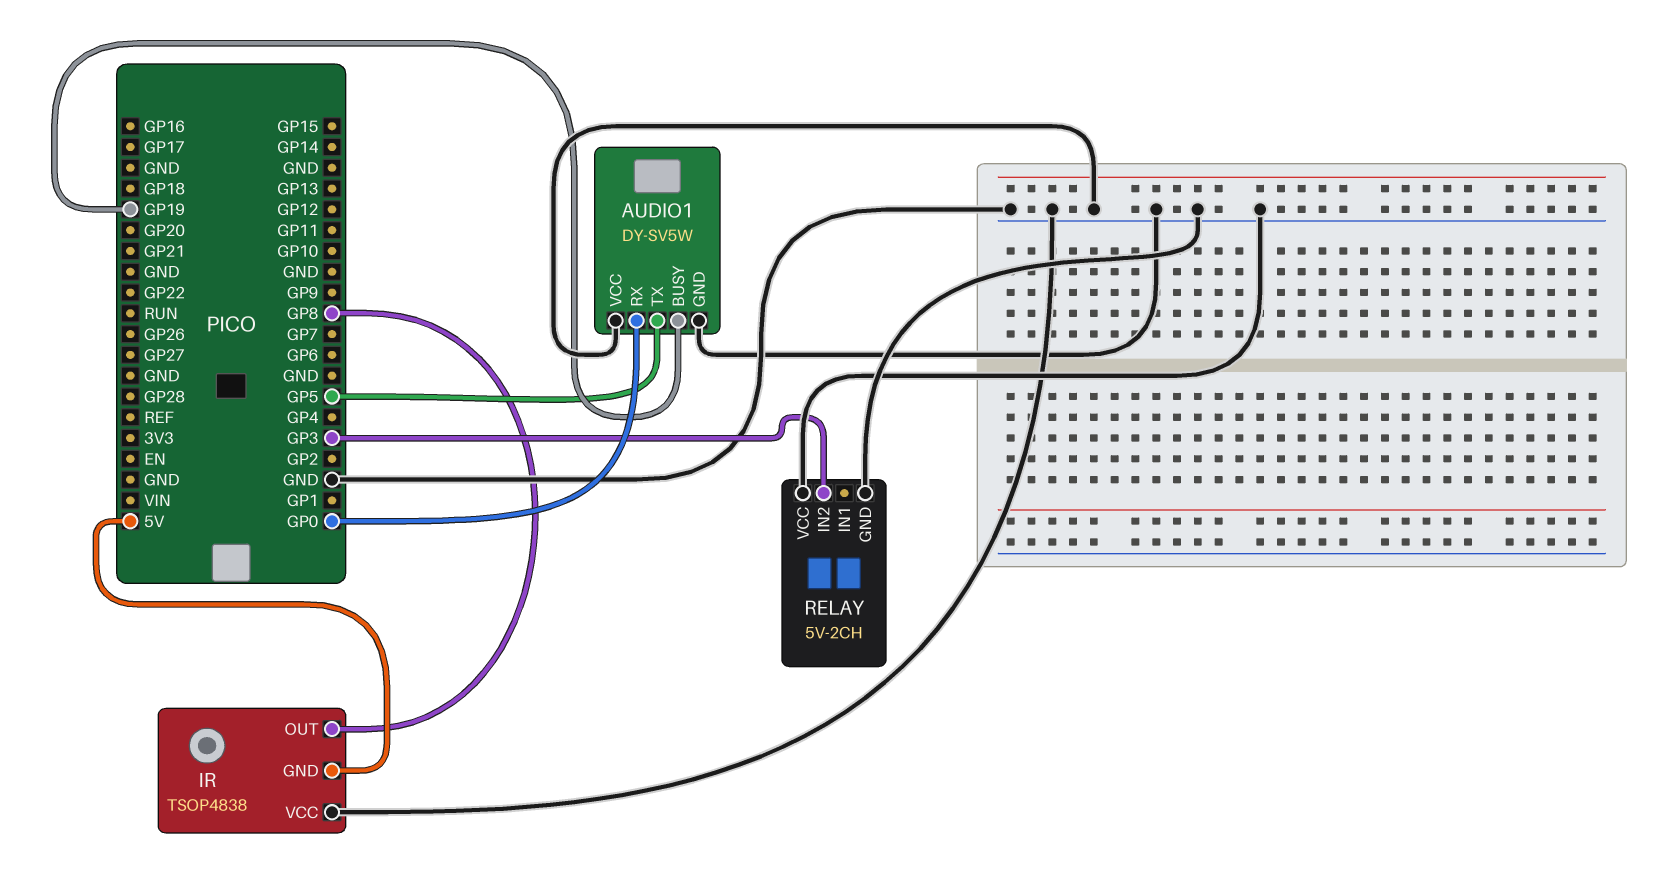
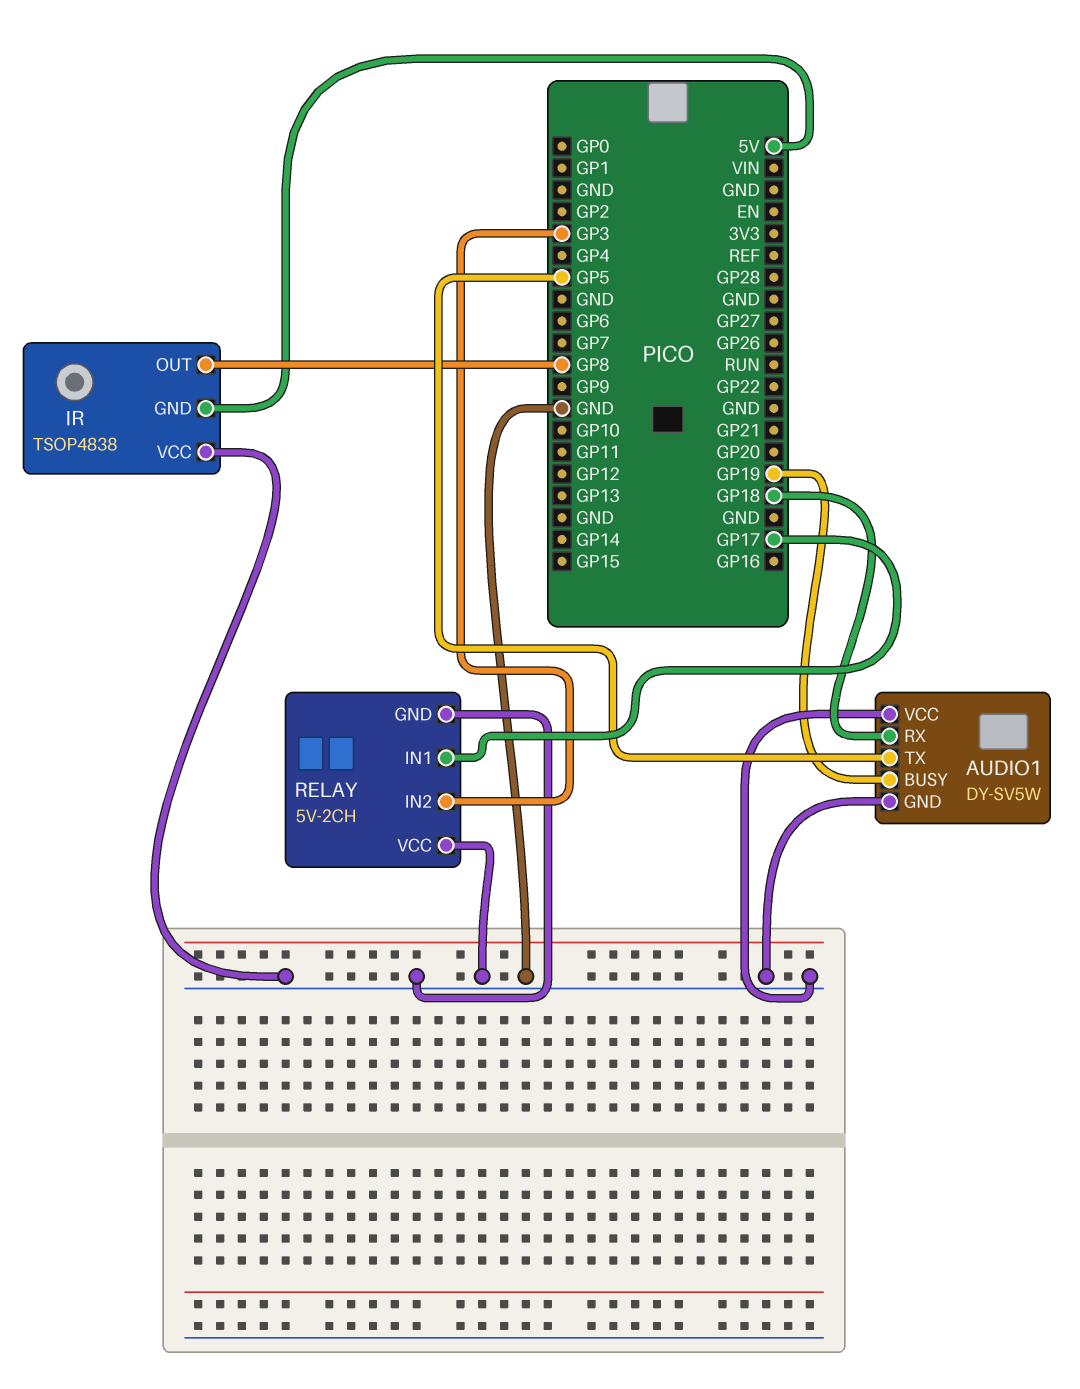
AUDIO1 pin RX: GP0 -> GP18
RELAY pin IN1: none -> GP17

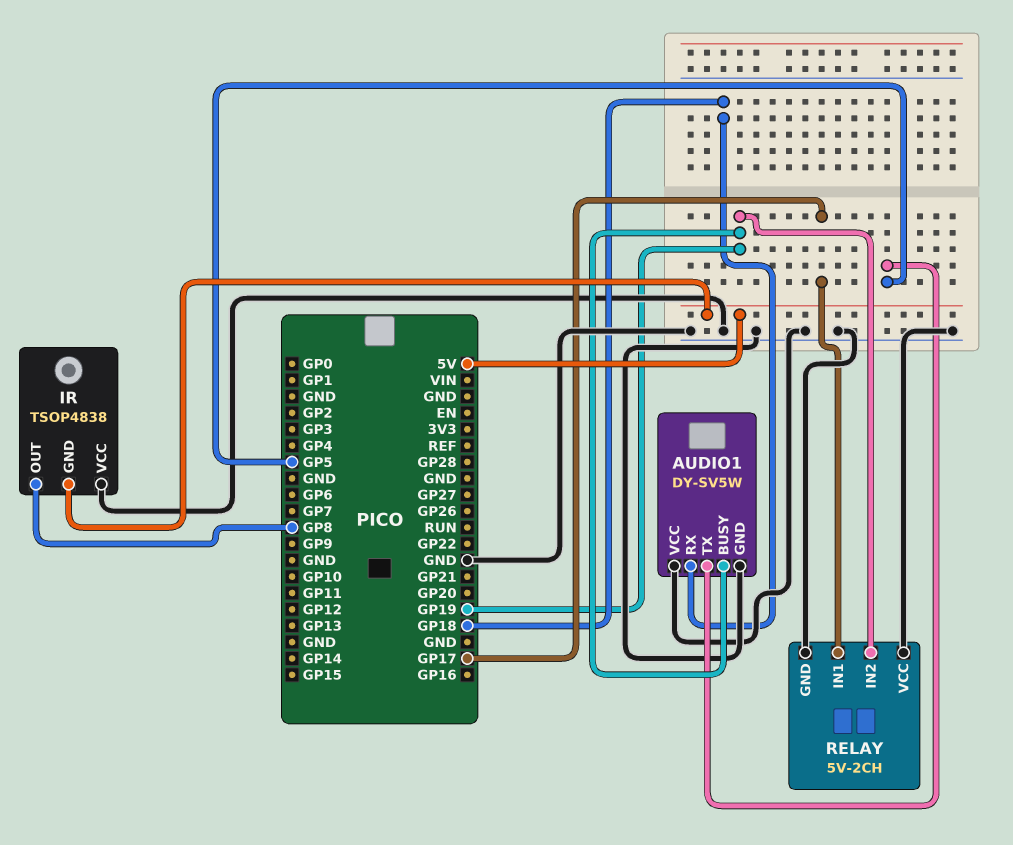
RELAY pin IN2: GP3 -> GP19

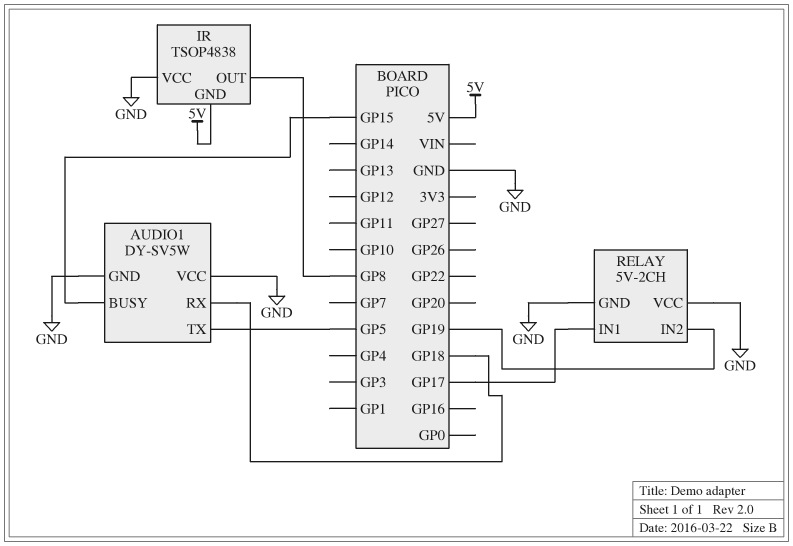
AUDIO1 pin BUSY: GP19 -> GP15

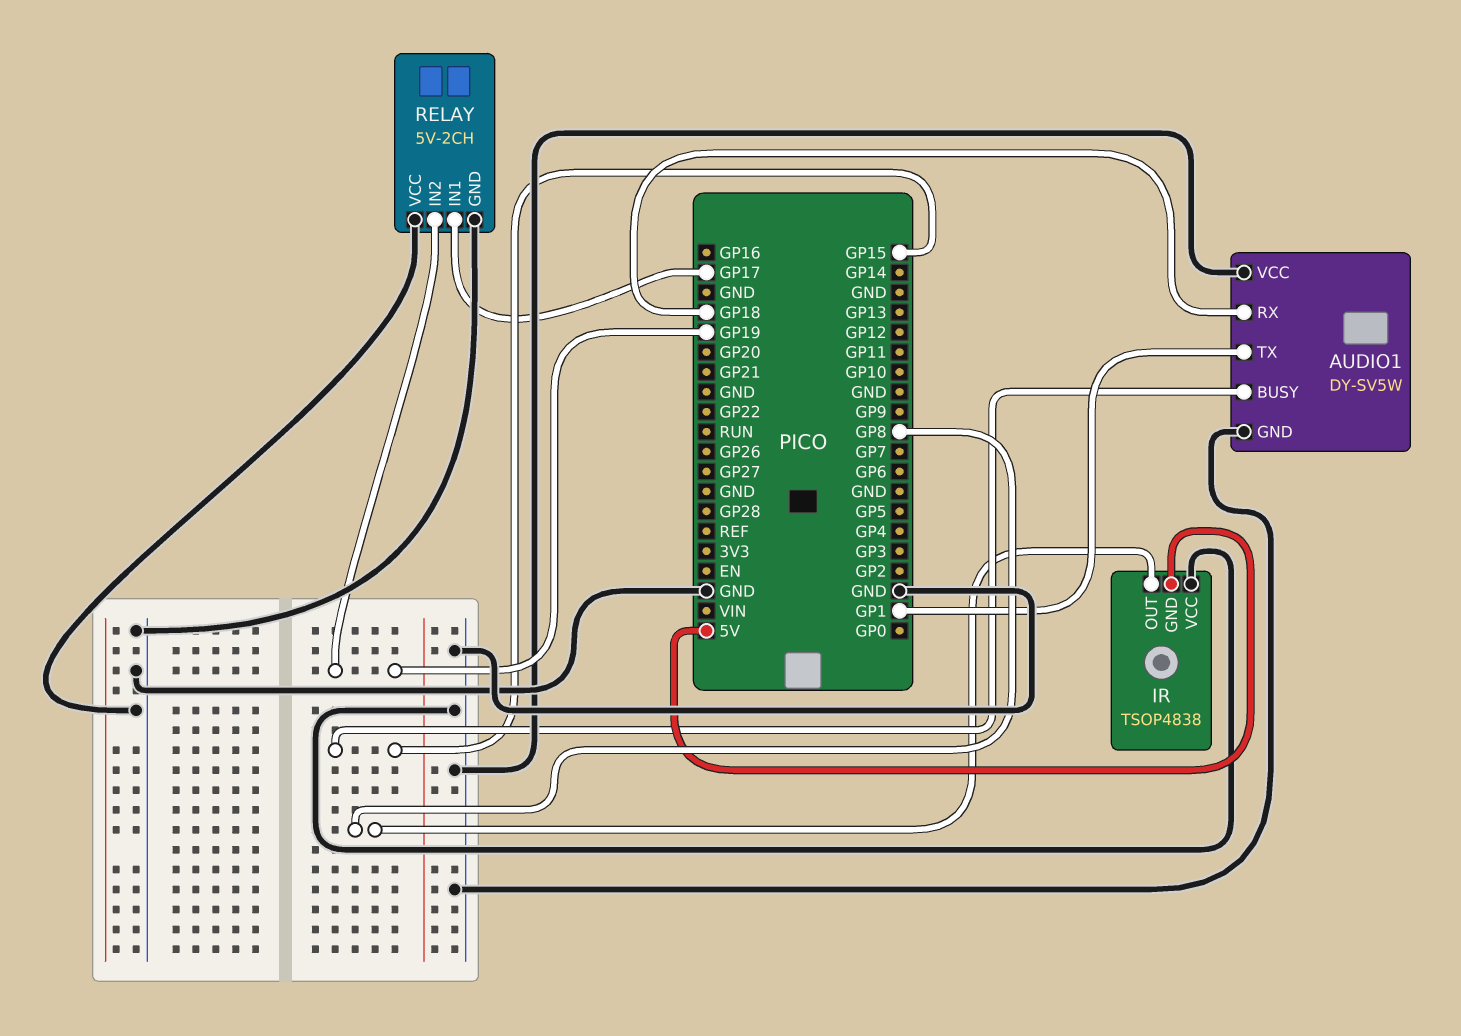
AUDIO1 pin TX: GP5 -> GP1

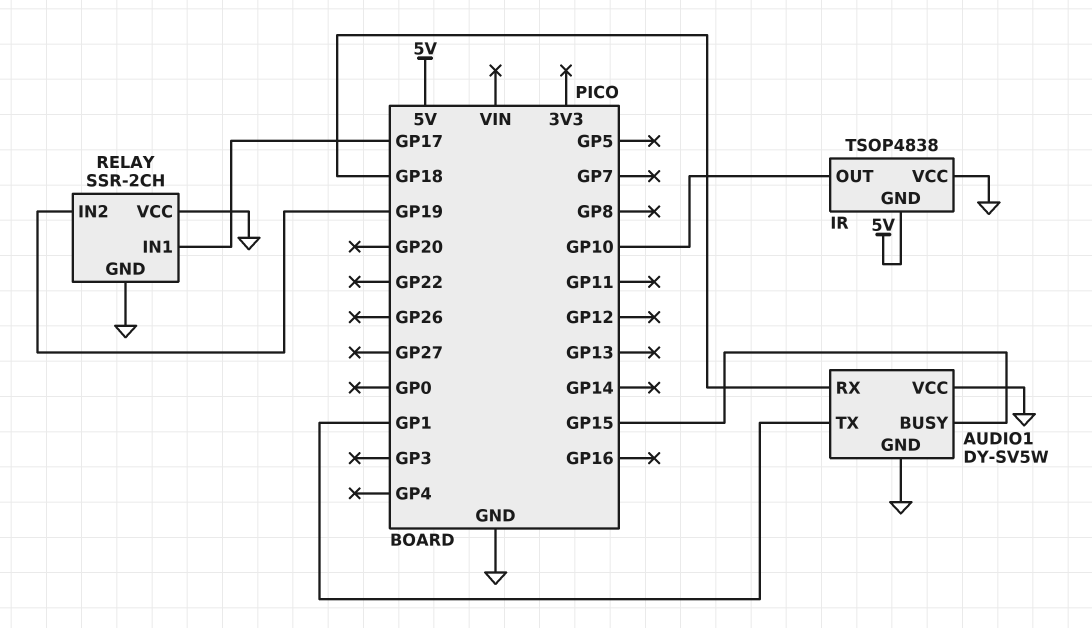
IR pin OUT: GP8 -> GP10
RELAY: 5V-2CH -> SSR-2CH

